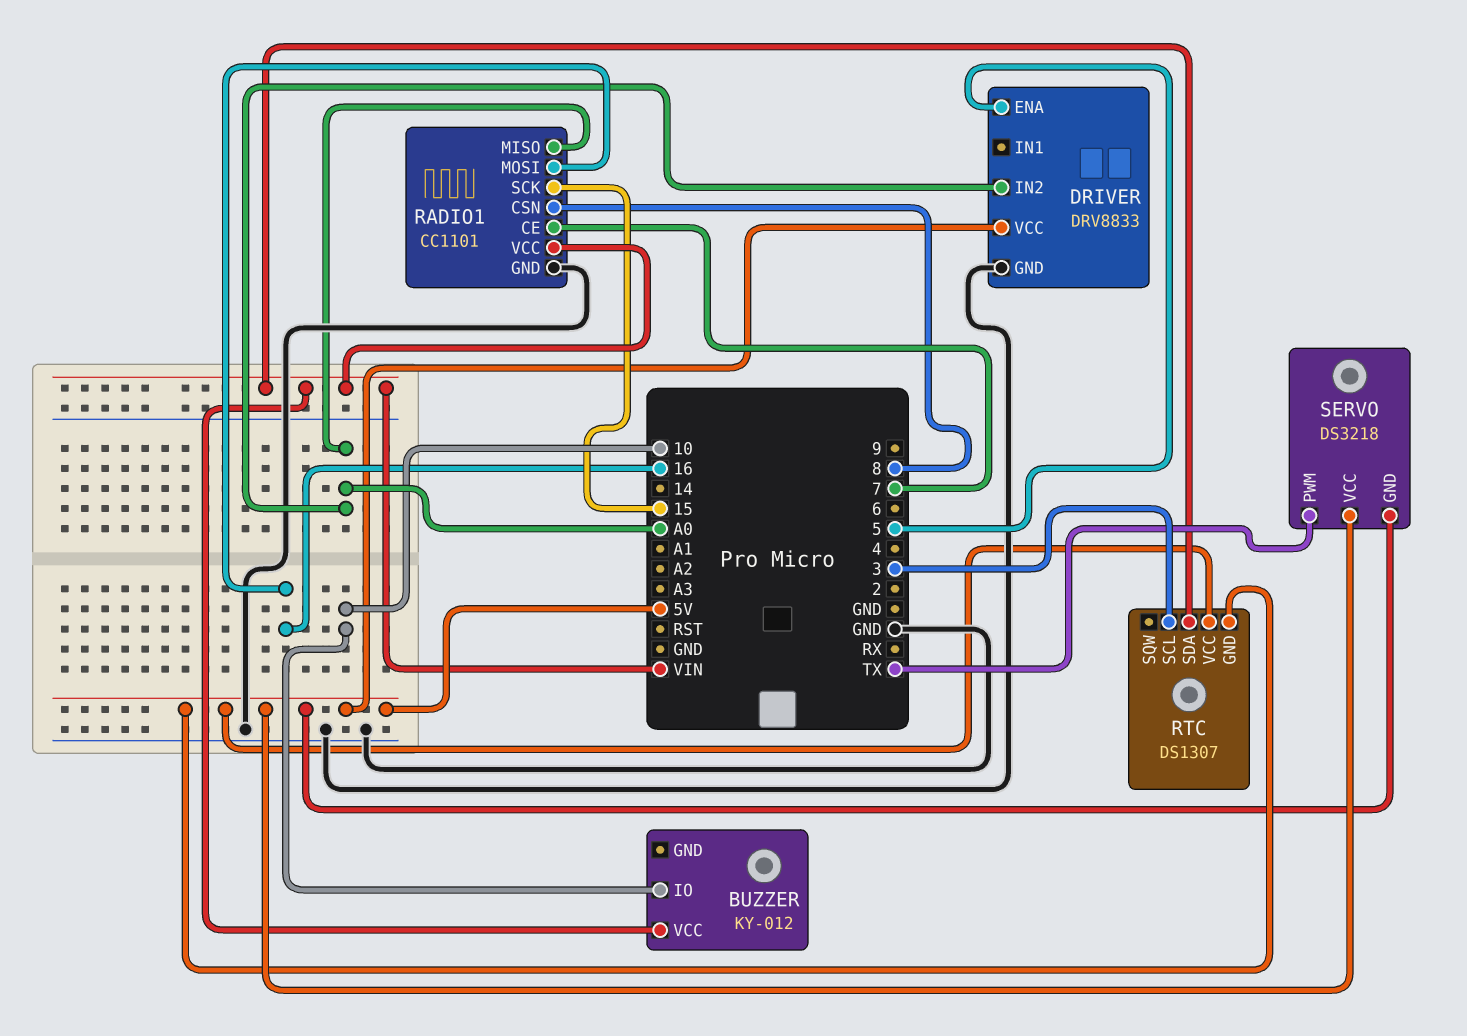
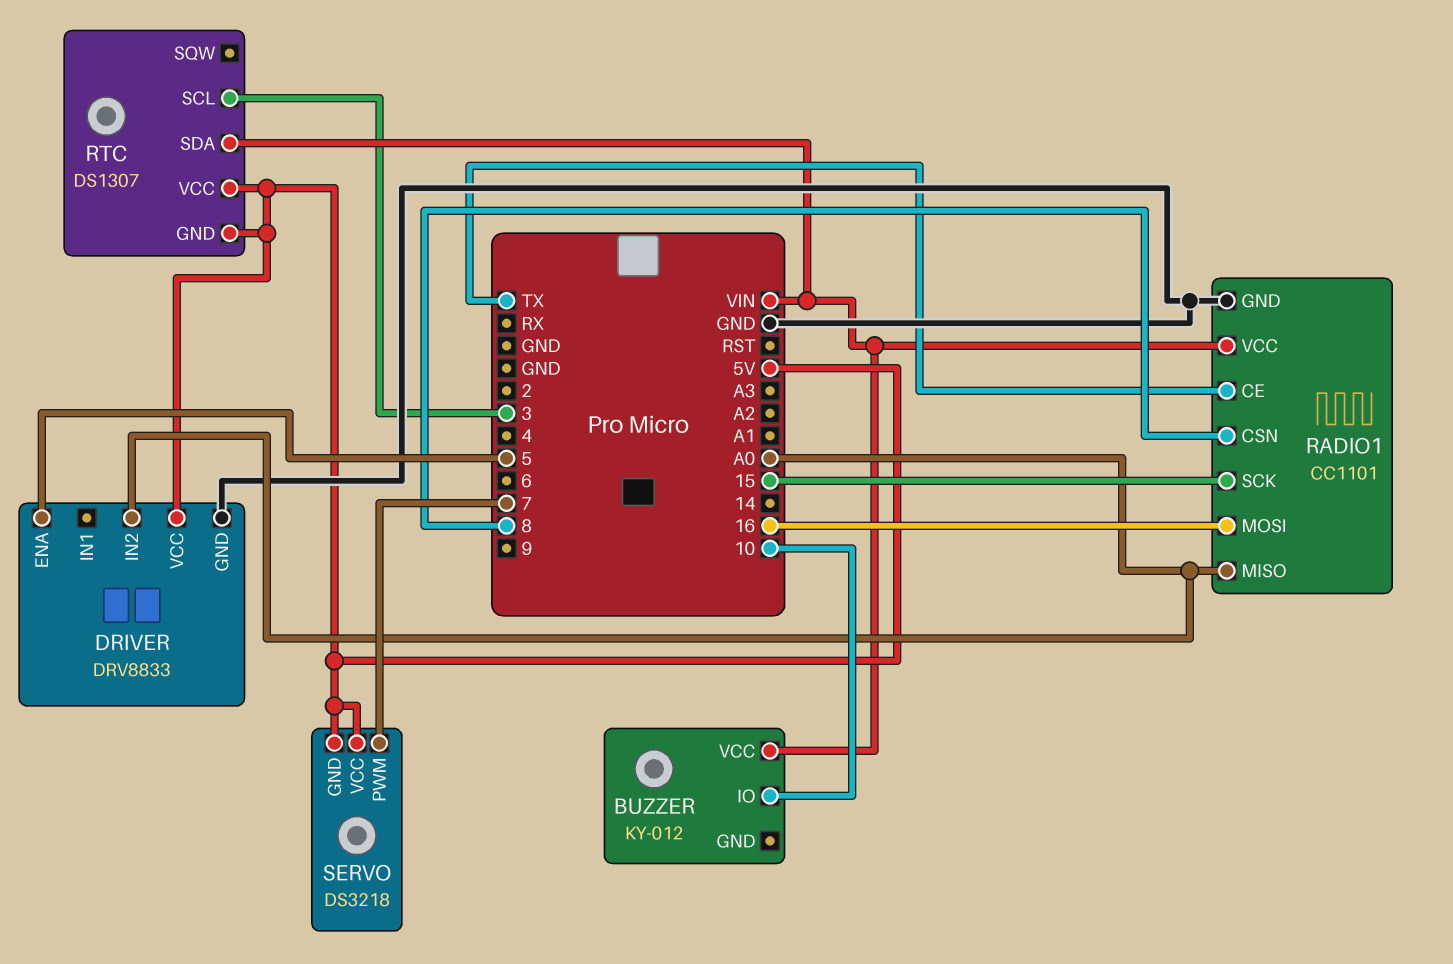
RADIO1 pin CE: 7 -> TX
SERVO pin PWM: TX -> 7

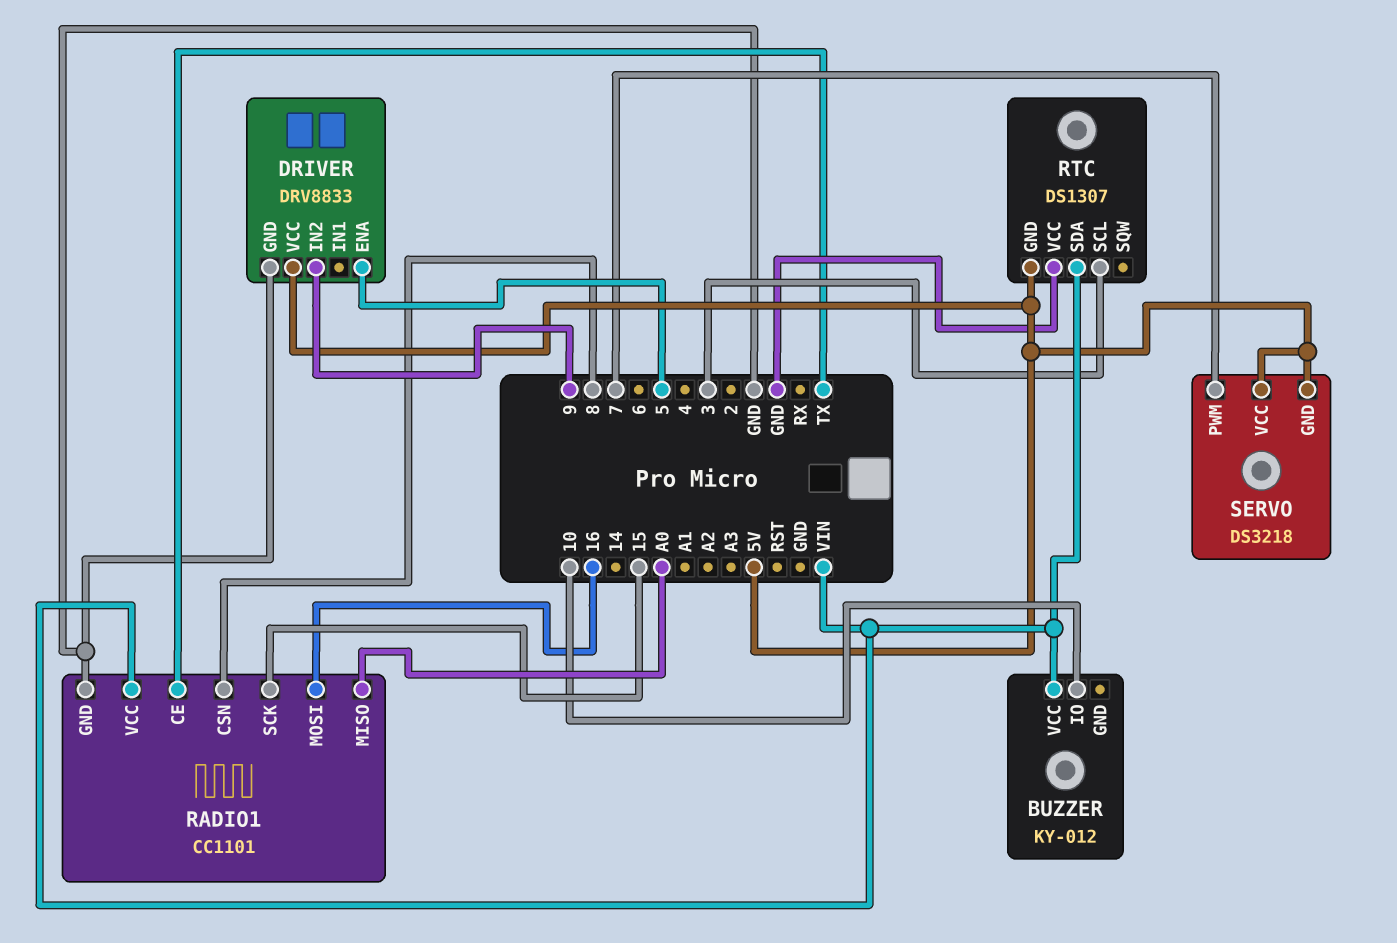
DRIVER pin IN2: A0 -> 9
RTC pin VCC: 5V -> GND

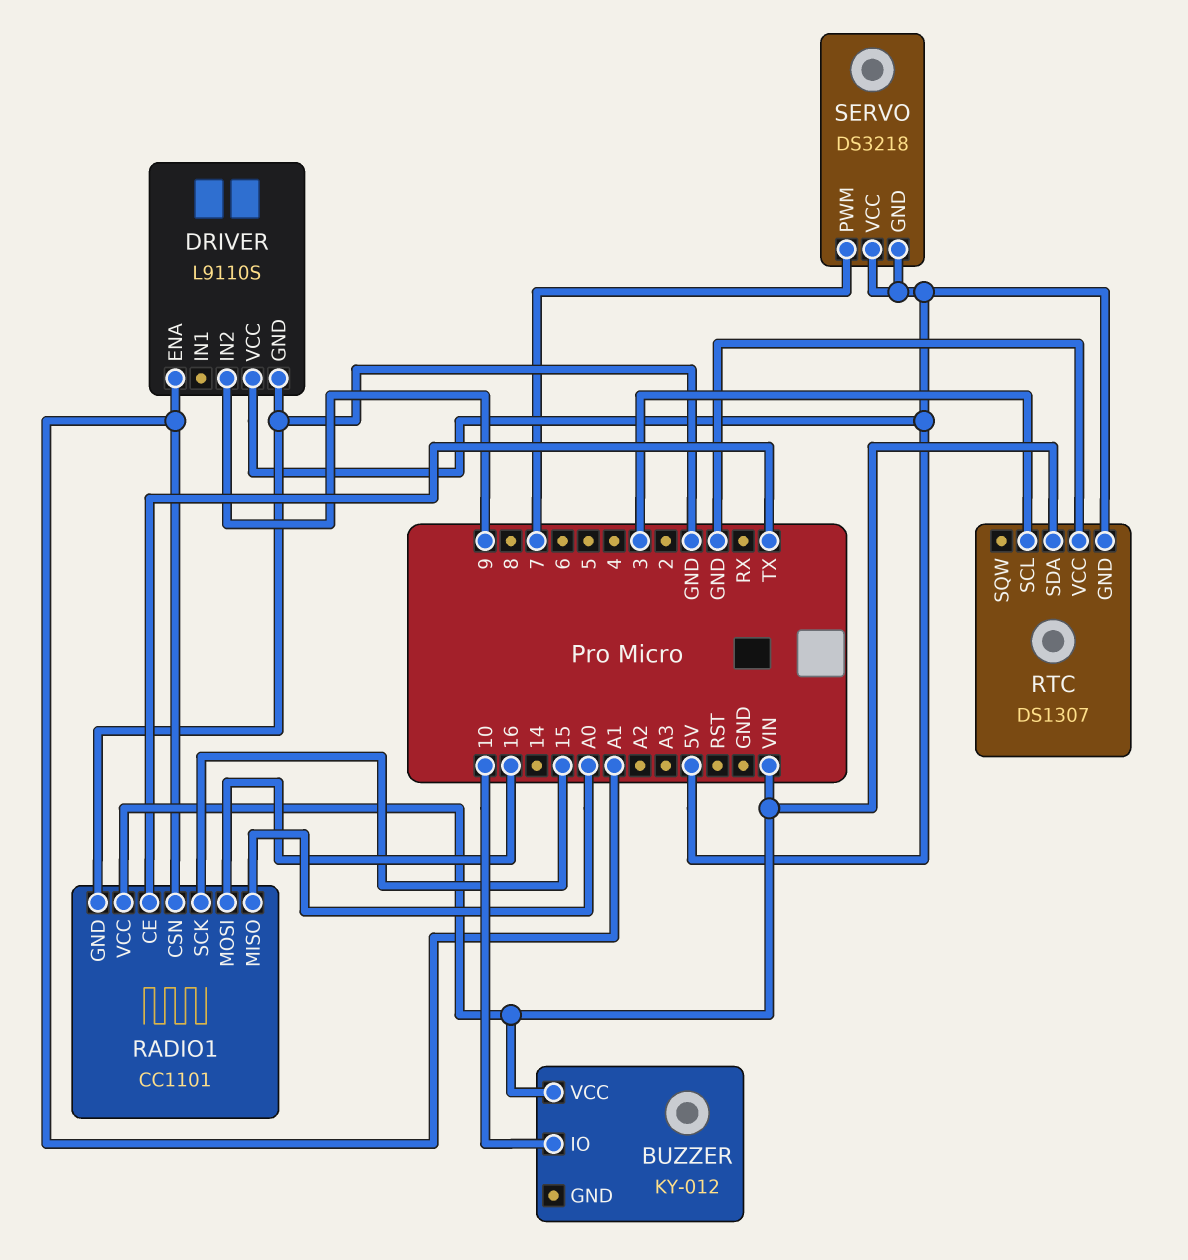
DRIVER: DRV8833 -> L9110S
DRIVER pin ENA: 5 -> A1
RADIO1 pin CSN: 8 -> A1

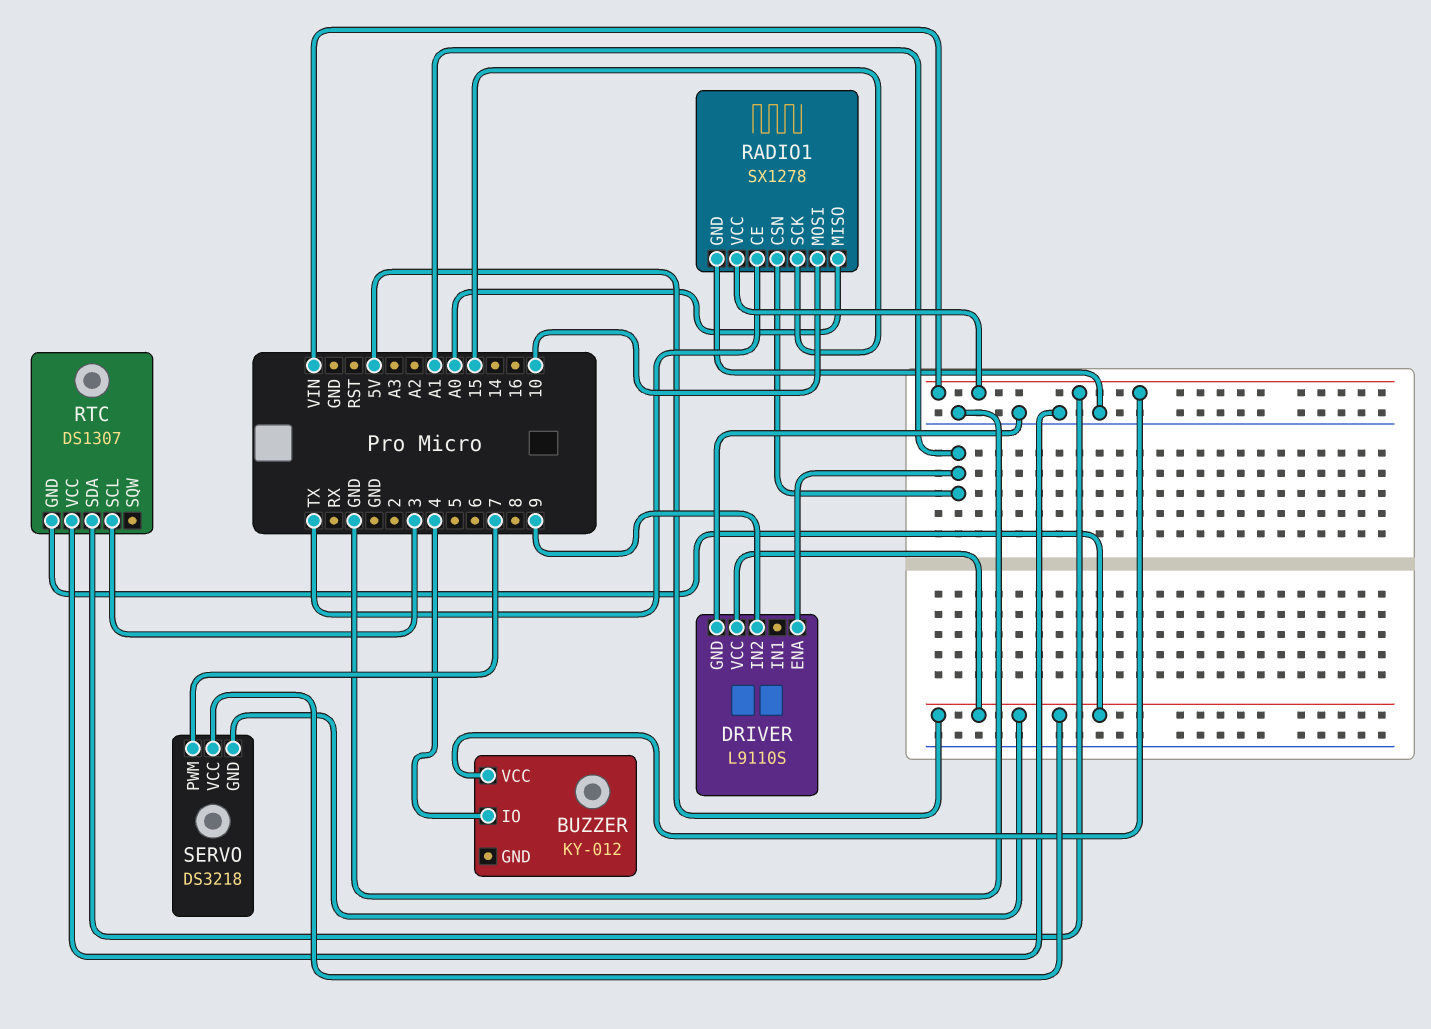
BUZZER pin IO: 10 -> 4
RADIO1: CC1101 -> SX1278
RADIO1 pin MOSI: 16 -> 10

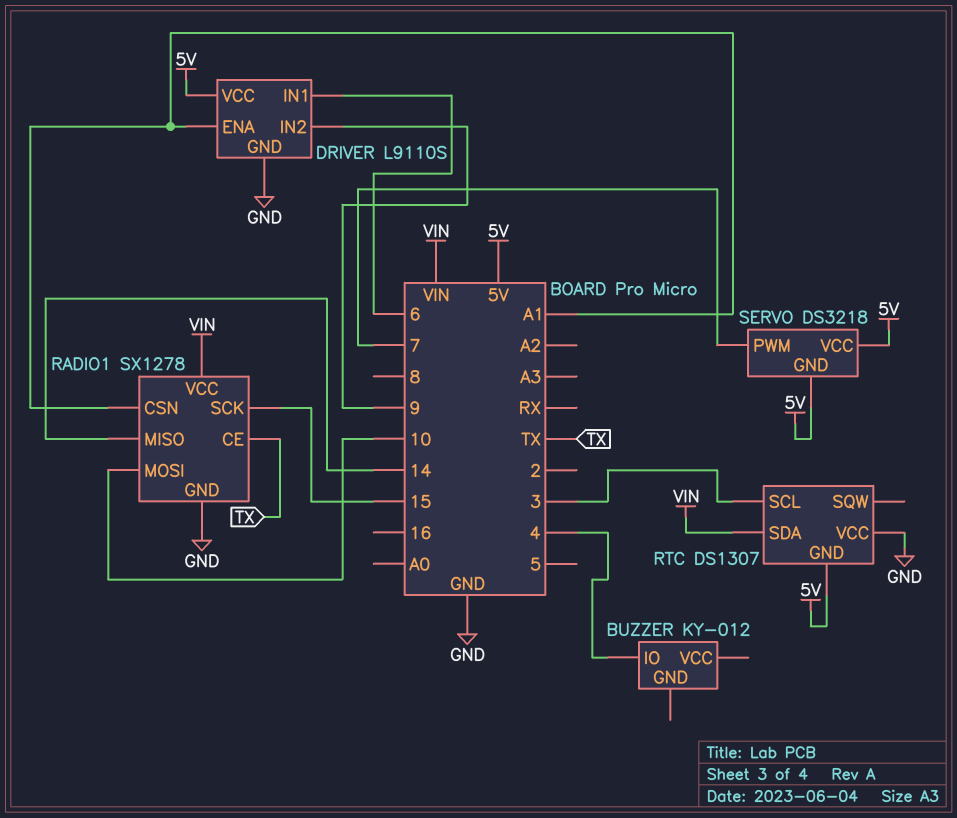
BUZZER pin VCC: VIN -> none
DRIVER pin IN1: none -> 6
RADIO1 pin MISO: A0 -> 14

